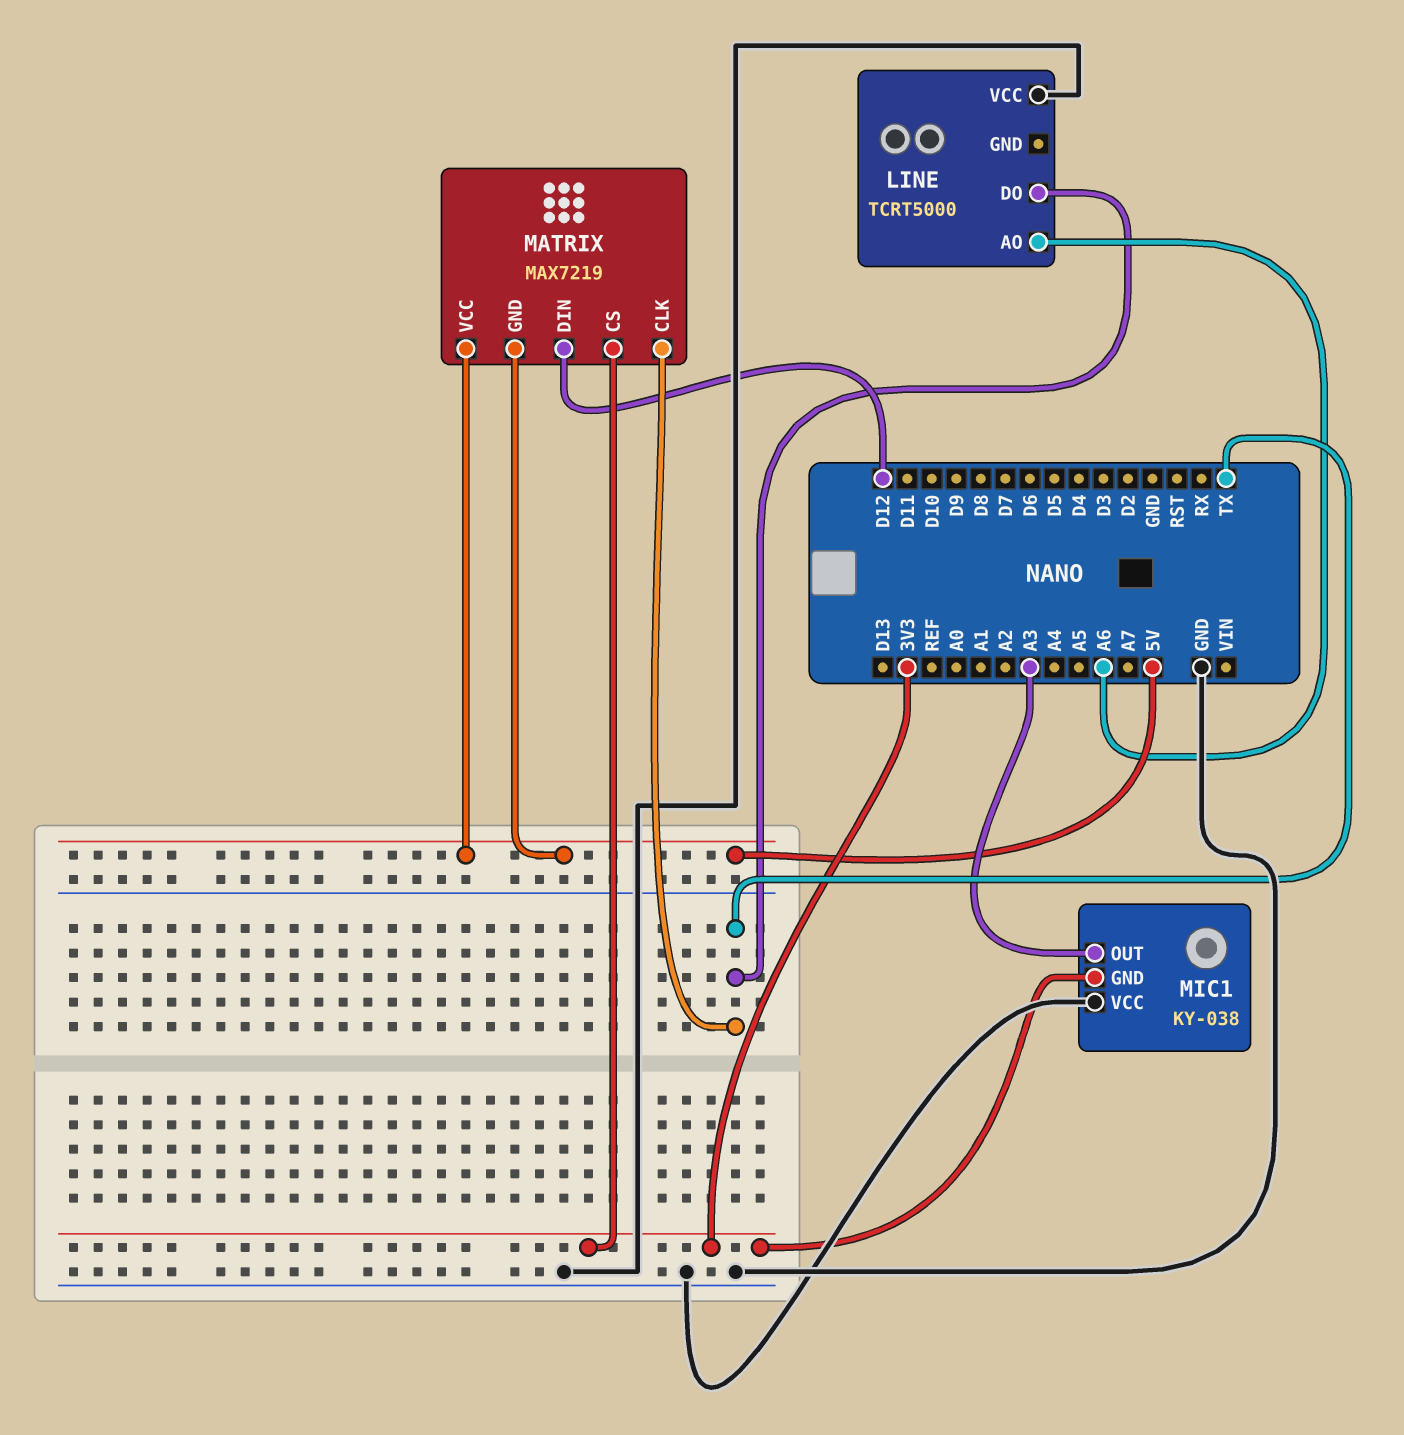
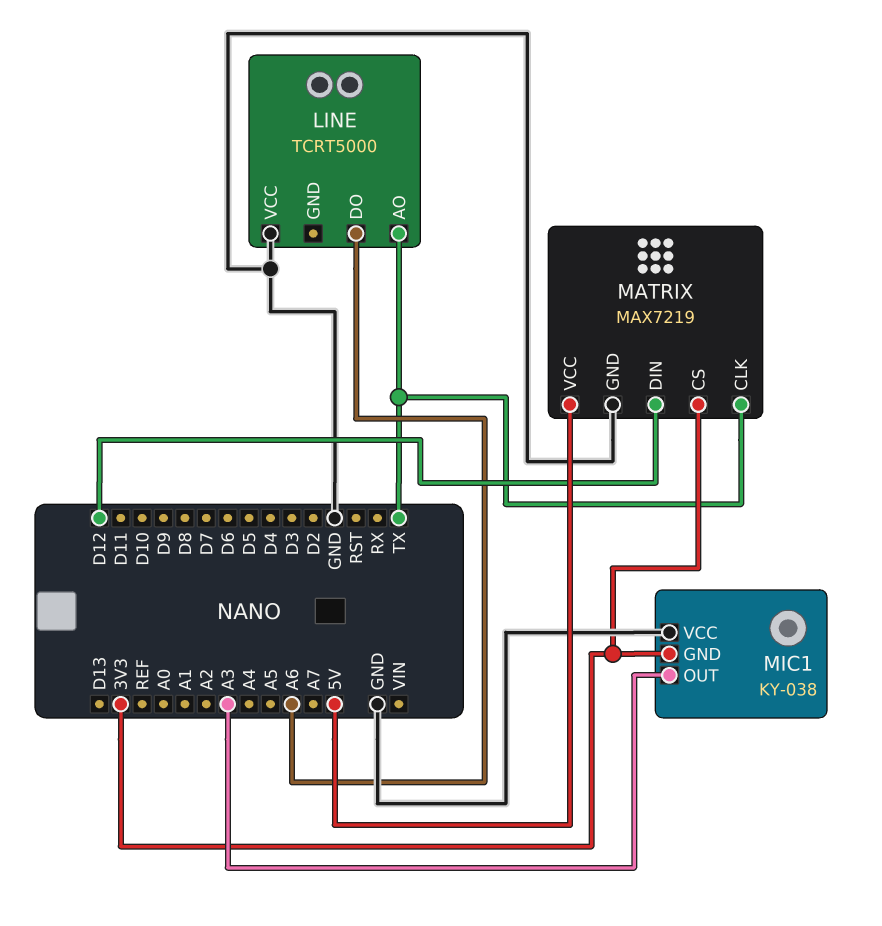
LINE pin AO: A6 -> TX
LINE pin DO: TX -> A6
MATRIX pin GND: 5V -> GND

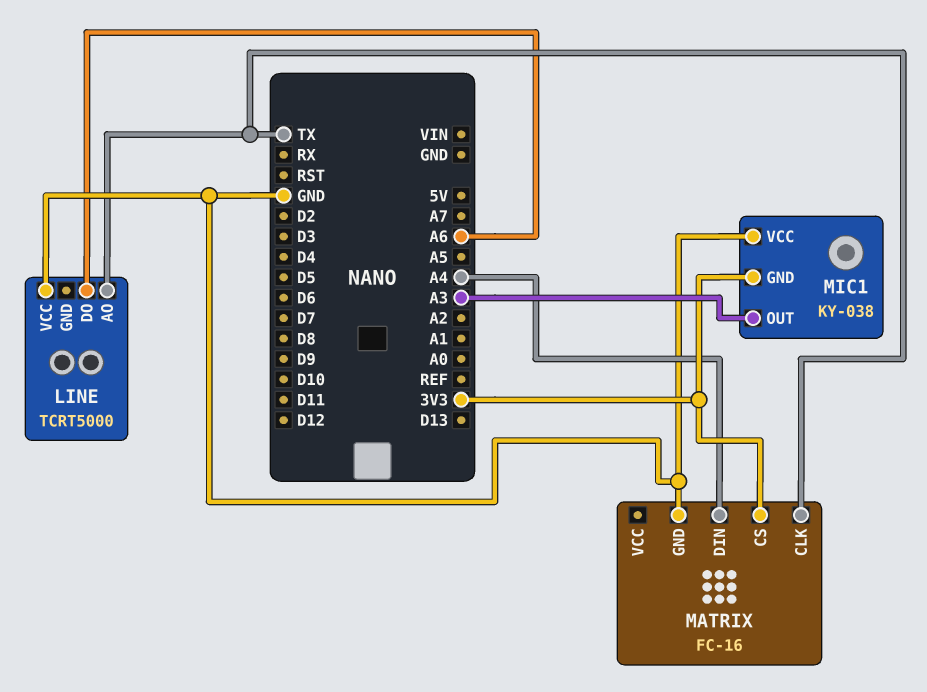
MATRIX: MAX7219 -> FC-16
MATRIX pin DIN: D12 -> A4
MATRIX pin VCC: 5V -> none

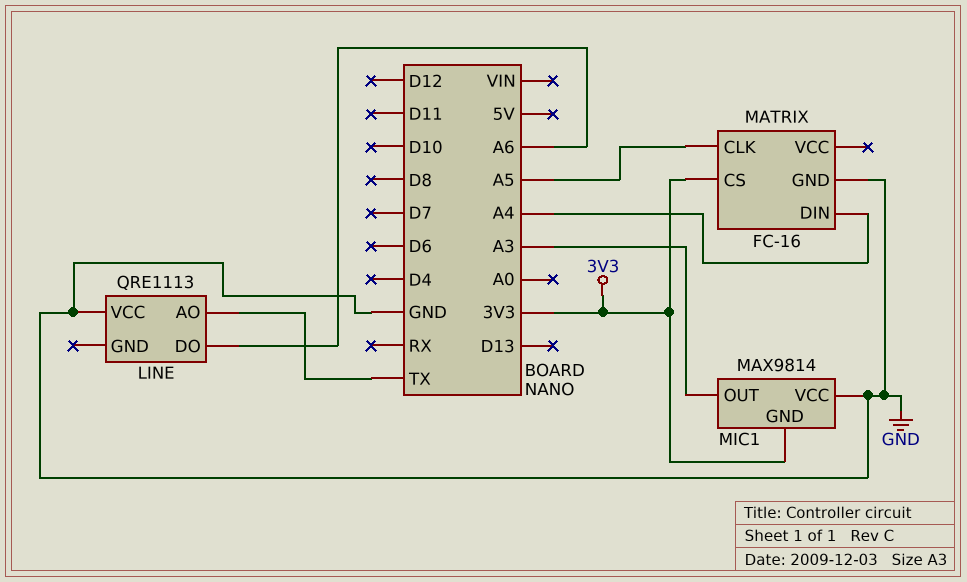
LINE: TCRT5000 -> QRE1113
MATRIX pin CLK: TX -> A5
MIC1: KY-038 -> MAX9814

